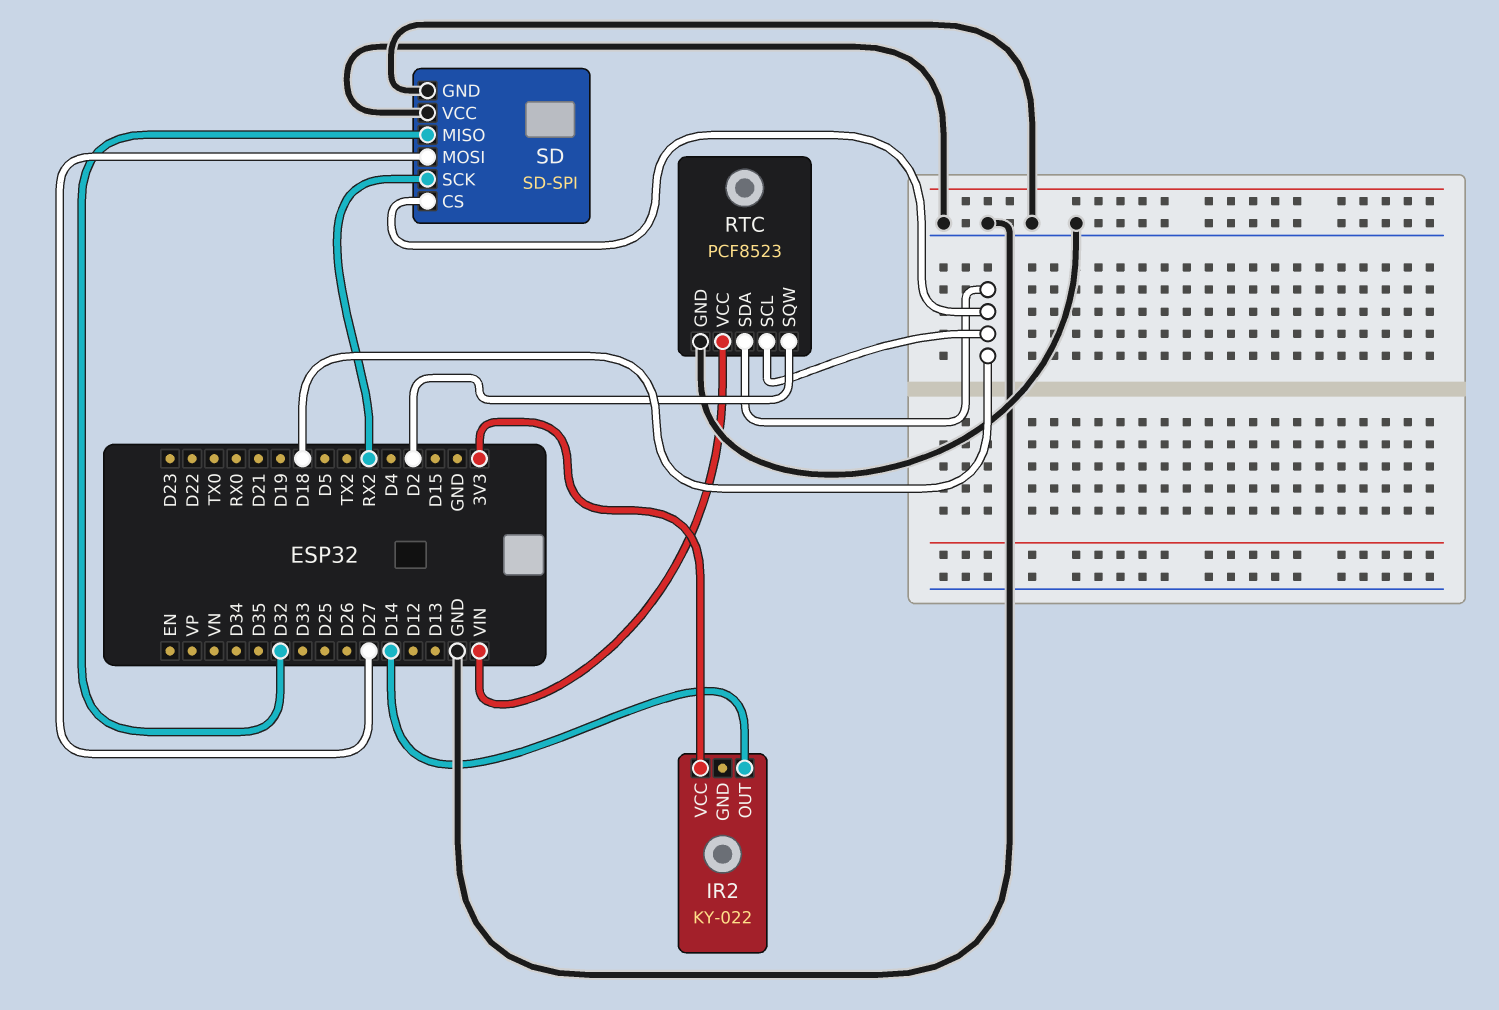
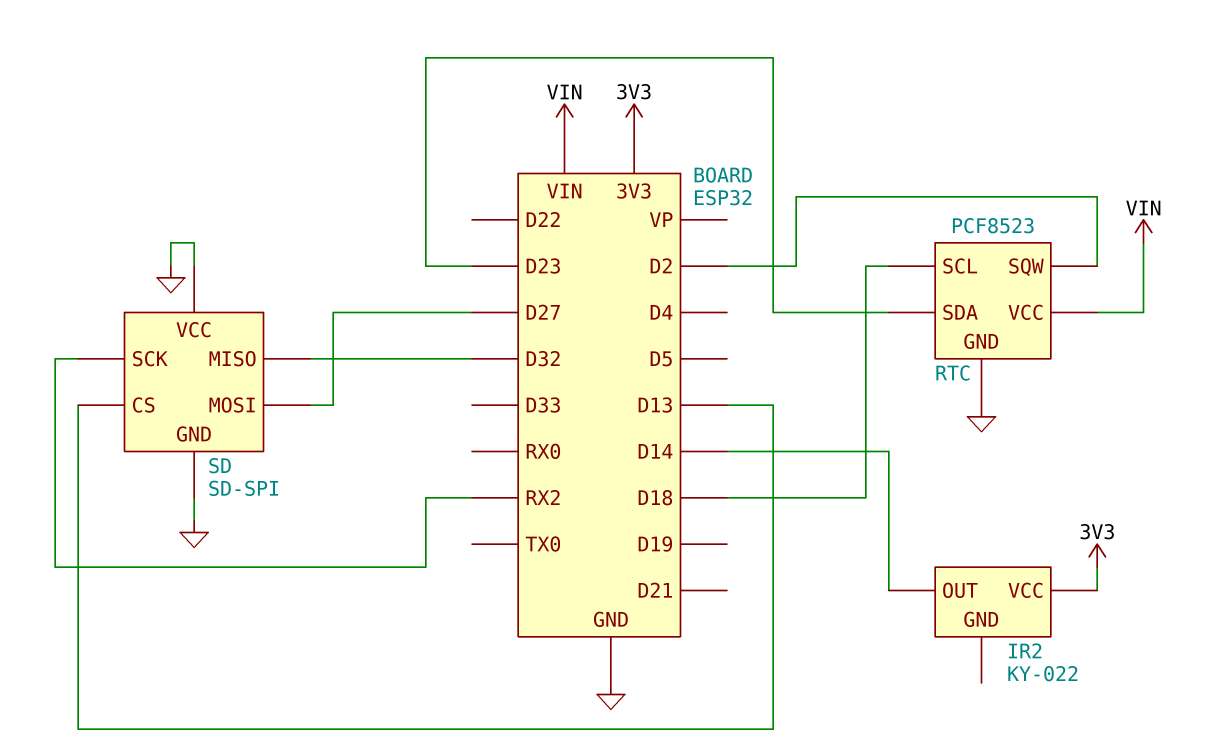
RTC pin SDA: D18 -> D23
SD pin CS: D18 -> D13

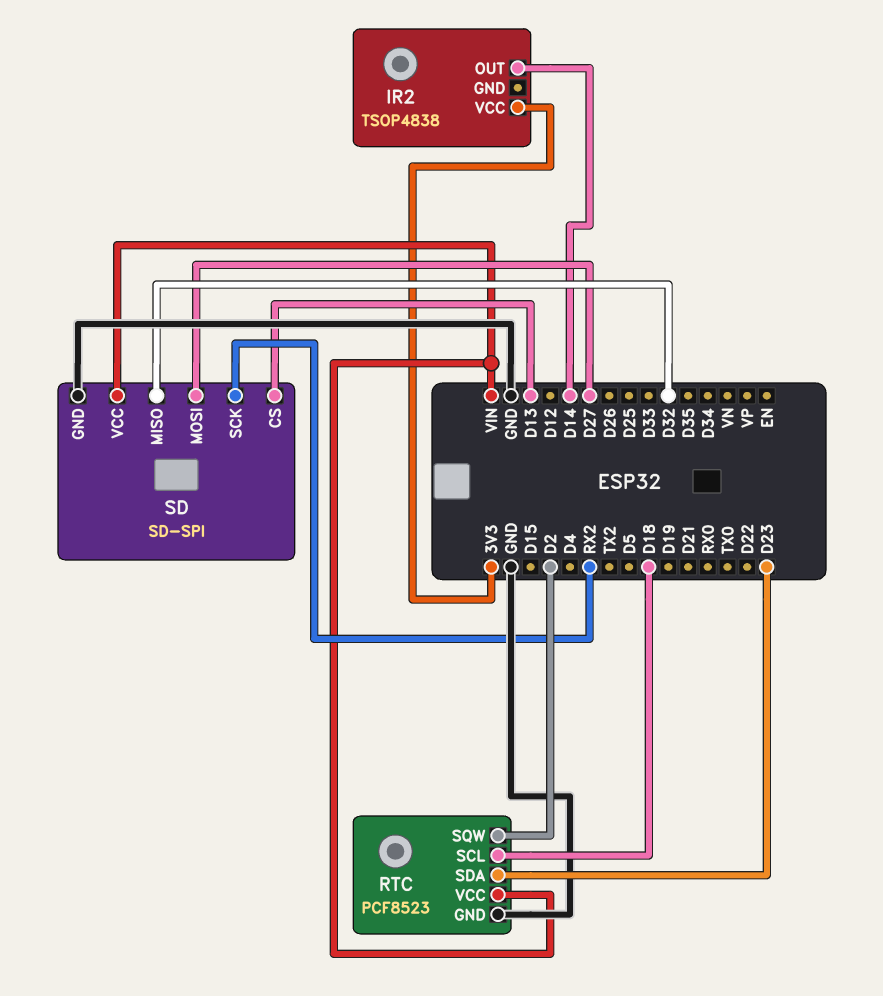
IR2: KY-022 -> TSOP4838
SD pin VCC: GND -> VIN

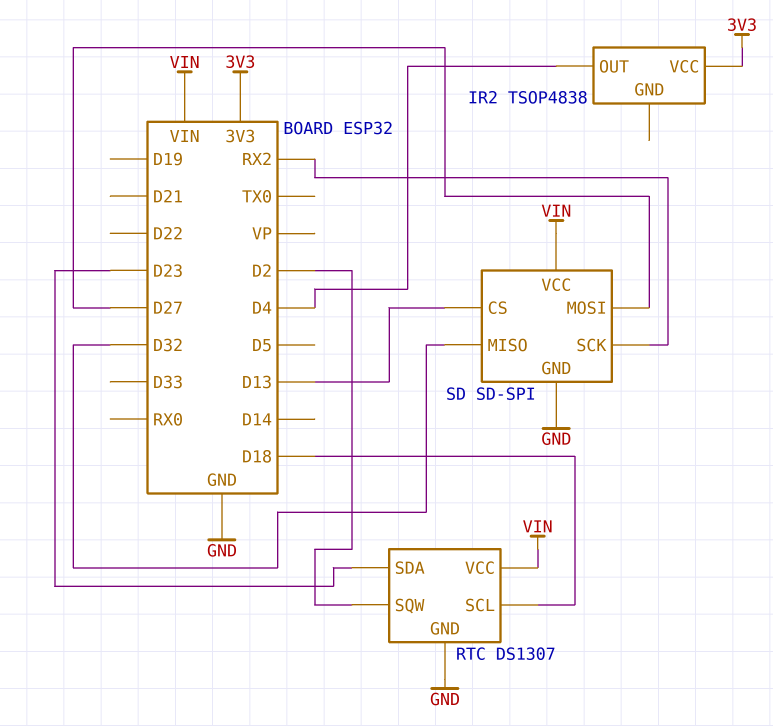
IR2 pin OUT: D14 -> D4
RTC: PCF8523 -> DS1307

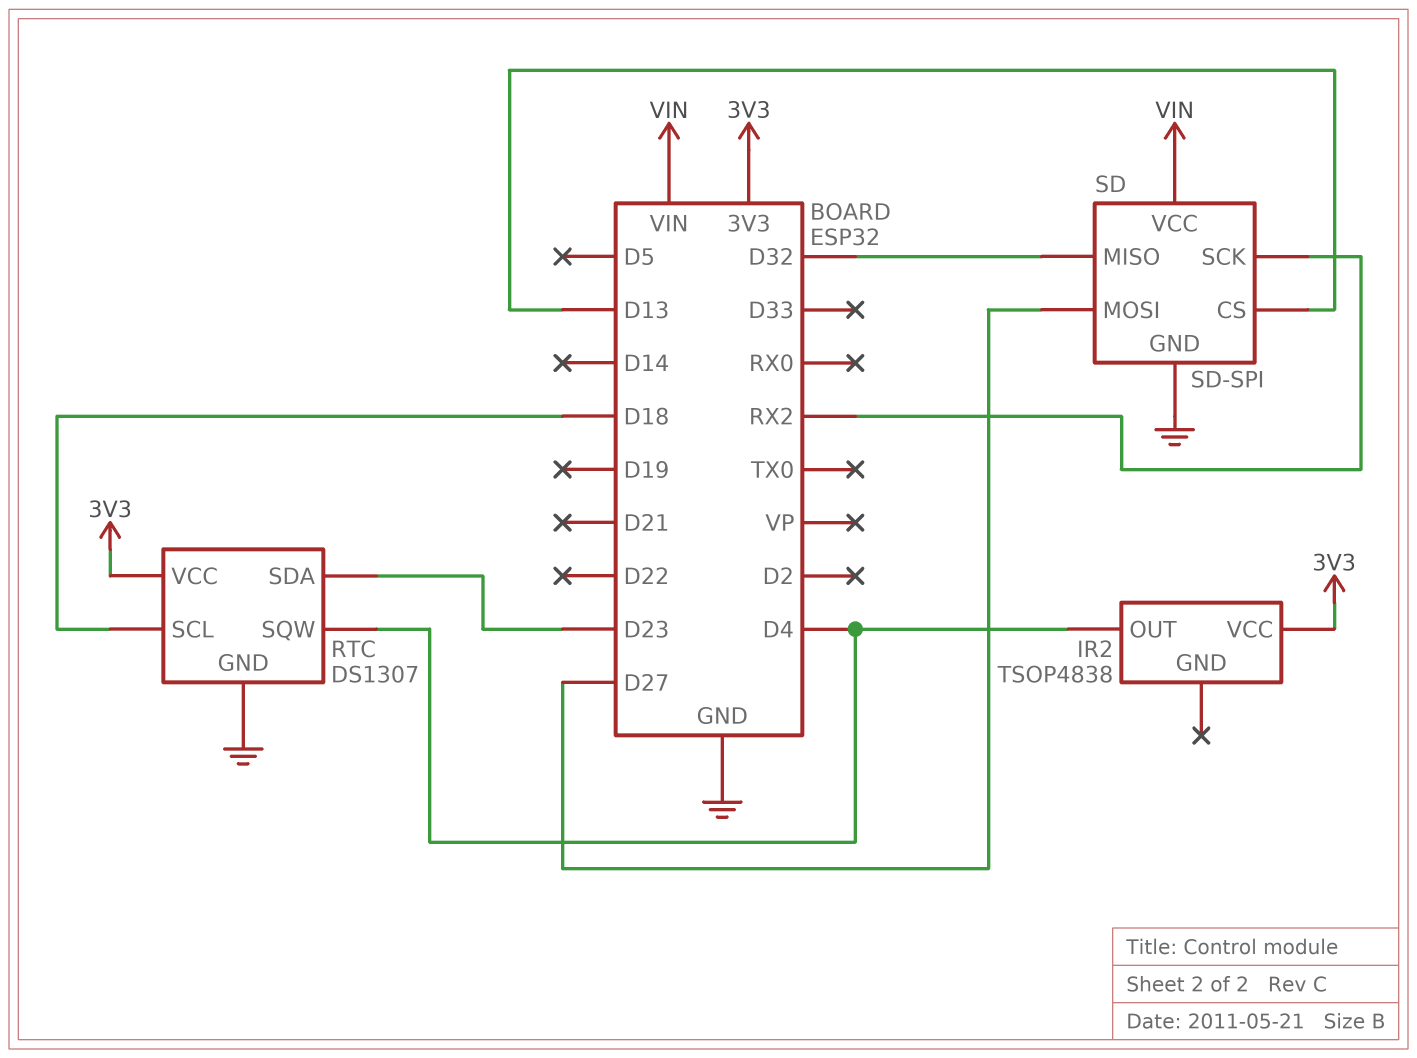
RTC pin SQW: D2 -> D4
RTC pin VCC: VIN -> 3V3

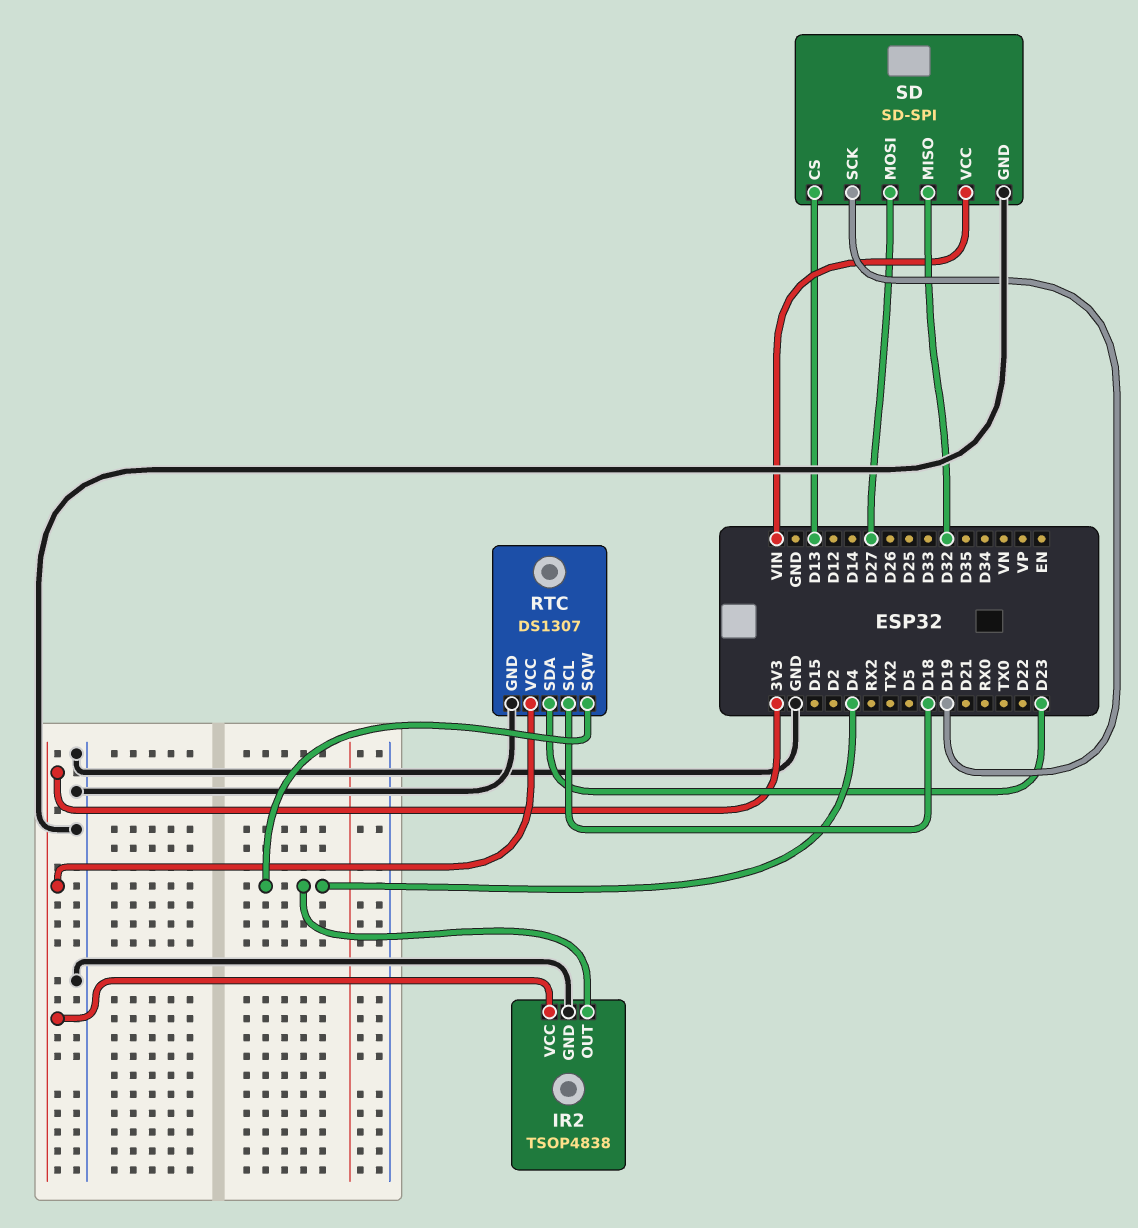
IR2 pin GND: none -> GND
SD pin SCK: RX2 -> D19

